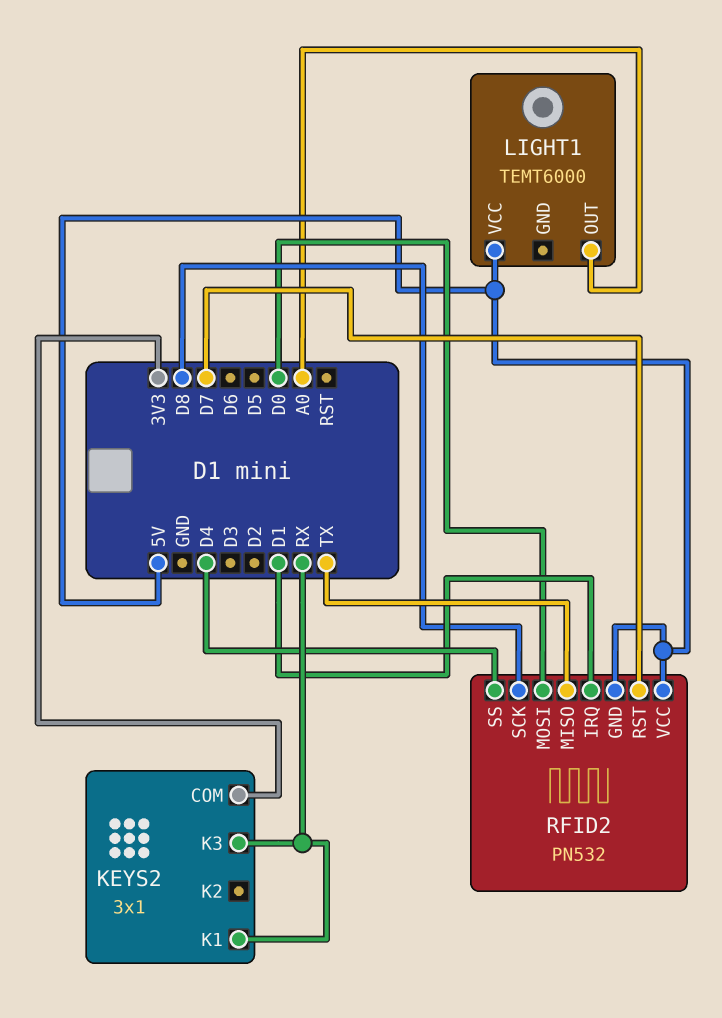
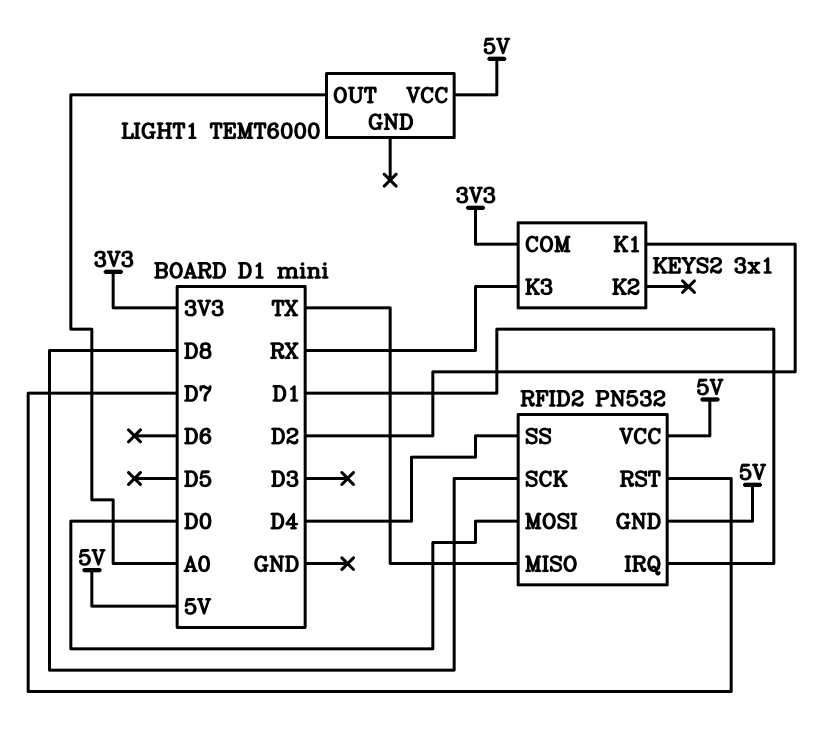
KEYS2 pin K1: RX -> D2

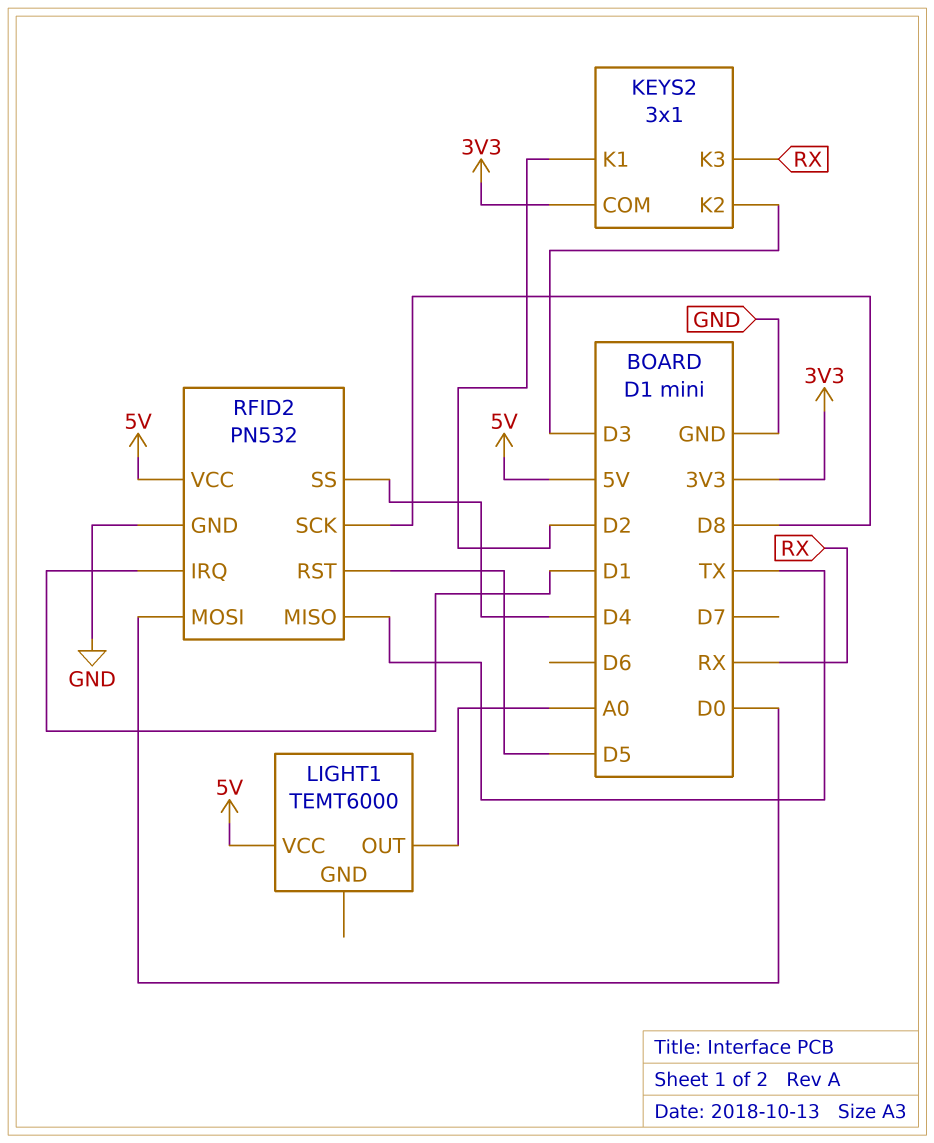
KEYS2 pin K2: none -> D3
RFID2 pin GND: 5V -> GND
RFID2 pin RST: D7 -> D5

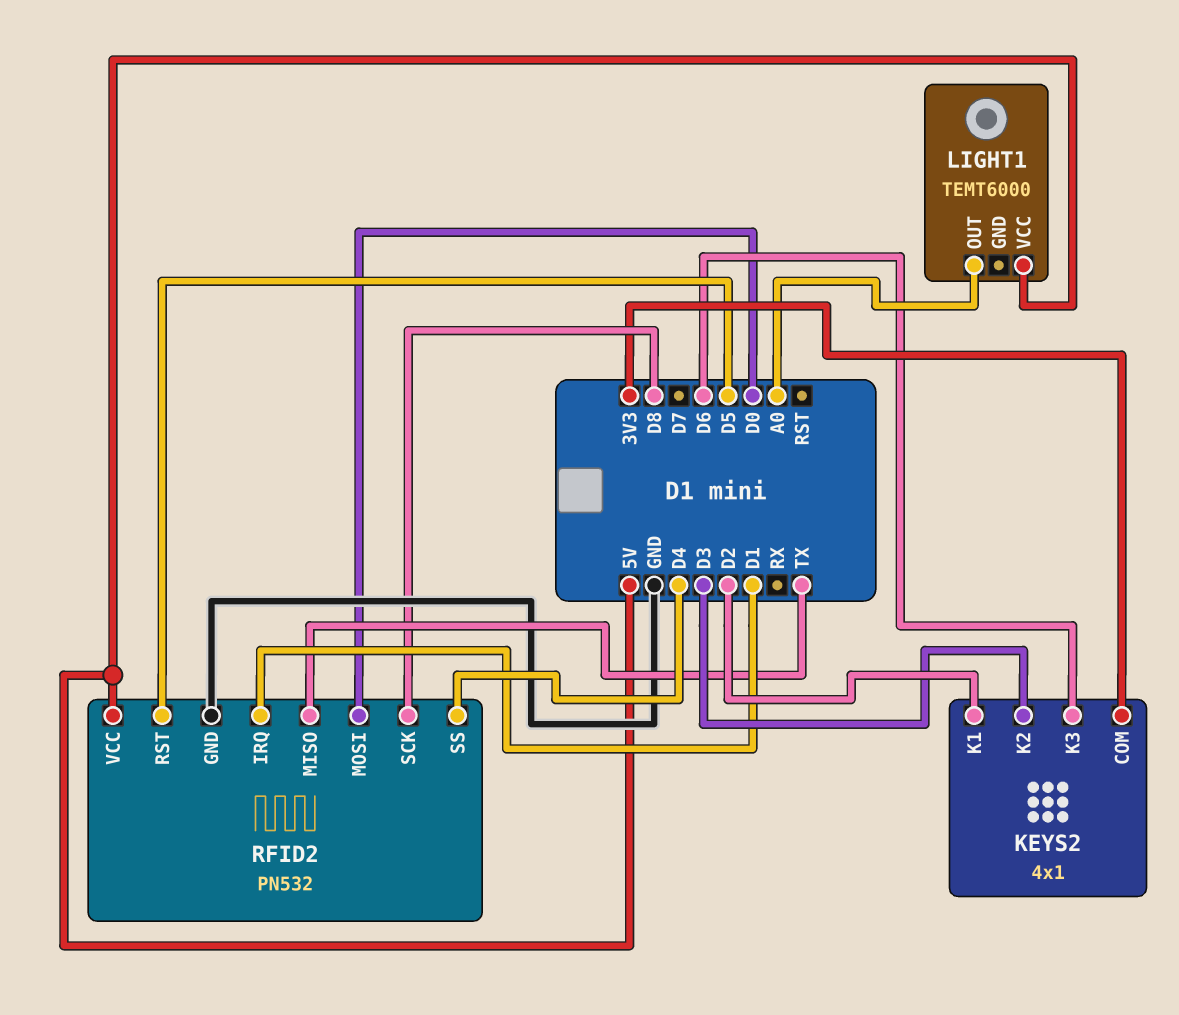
KEYS2: 3x1 -> 4x1
KEYS2 pin K3: RX -> D6

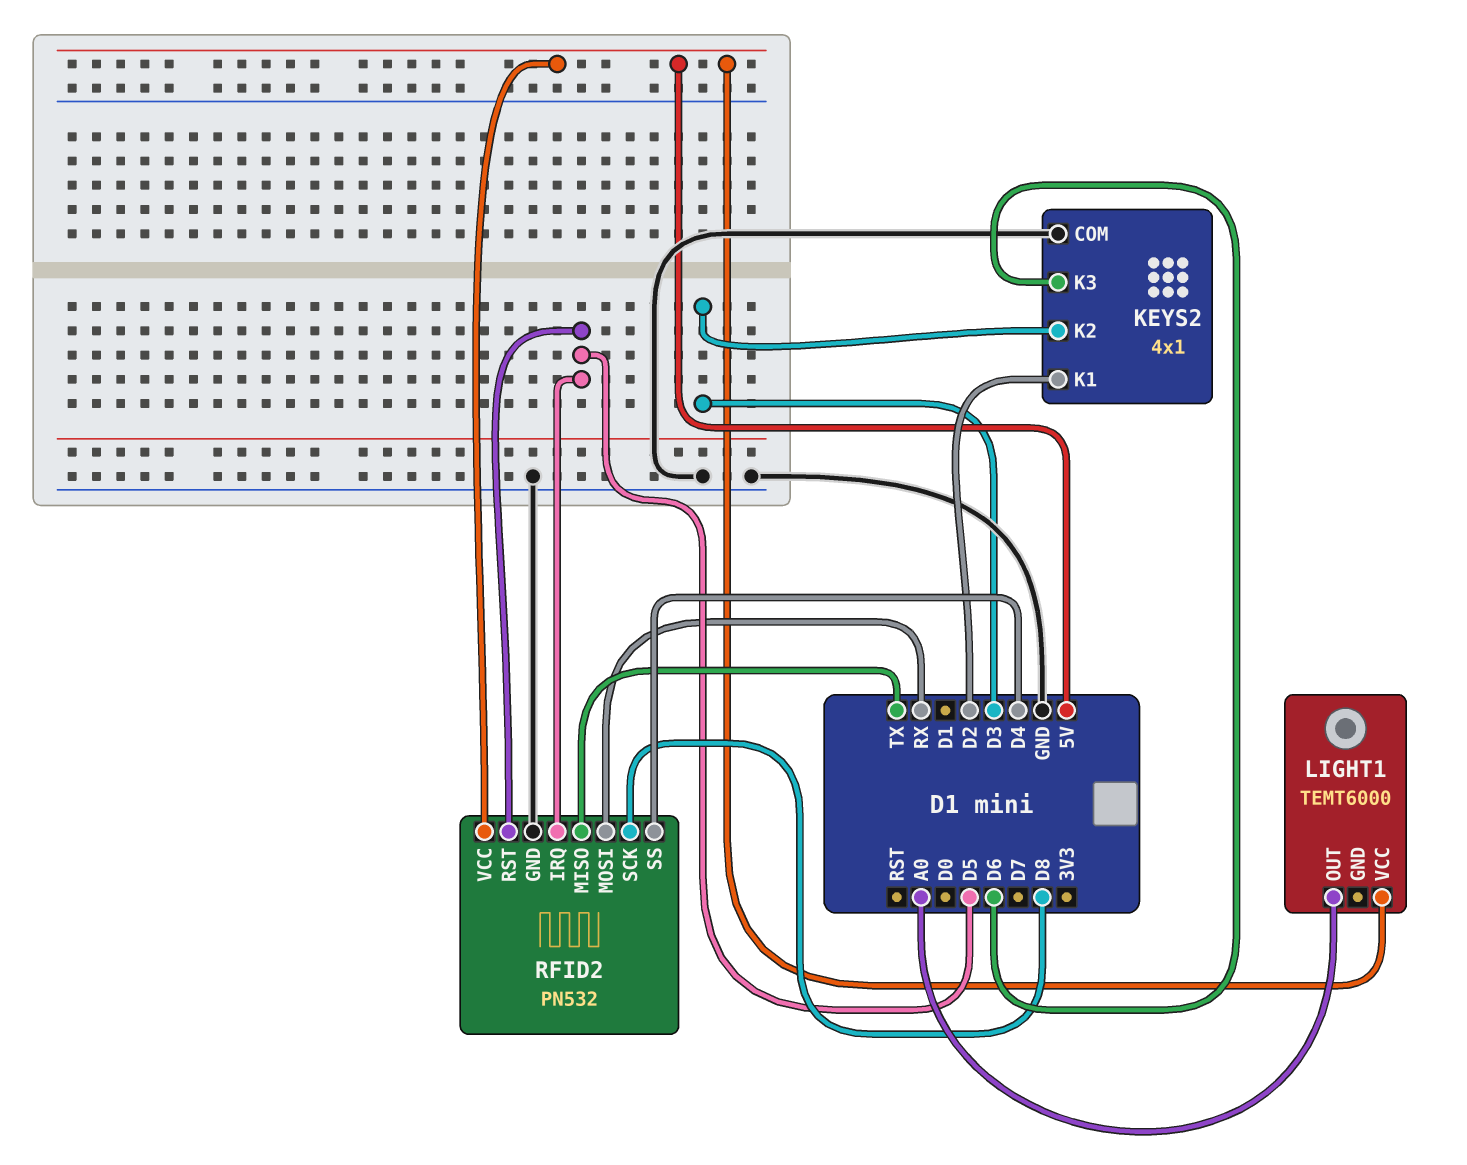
KEYS2 pin COM: 3V3 -> GND
RFID2 pin IRQ: D1 -> D5
RFID2 pin MOSI: D0 -> RX

